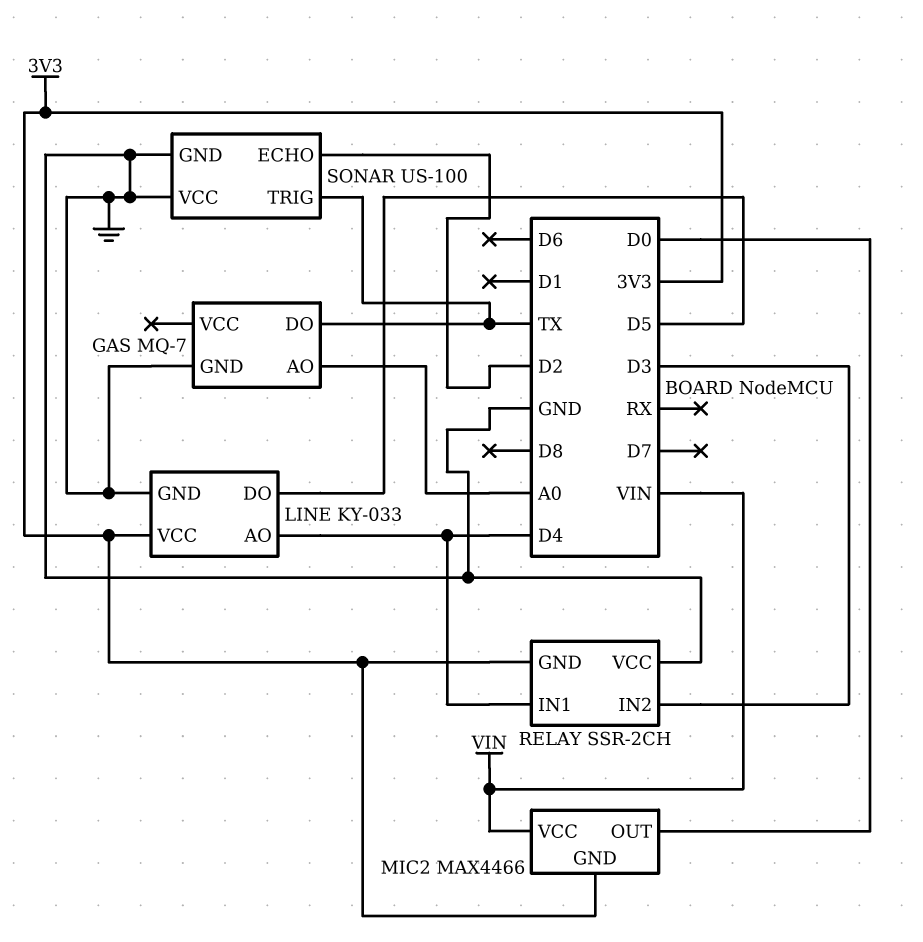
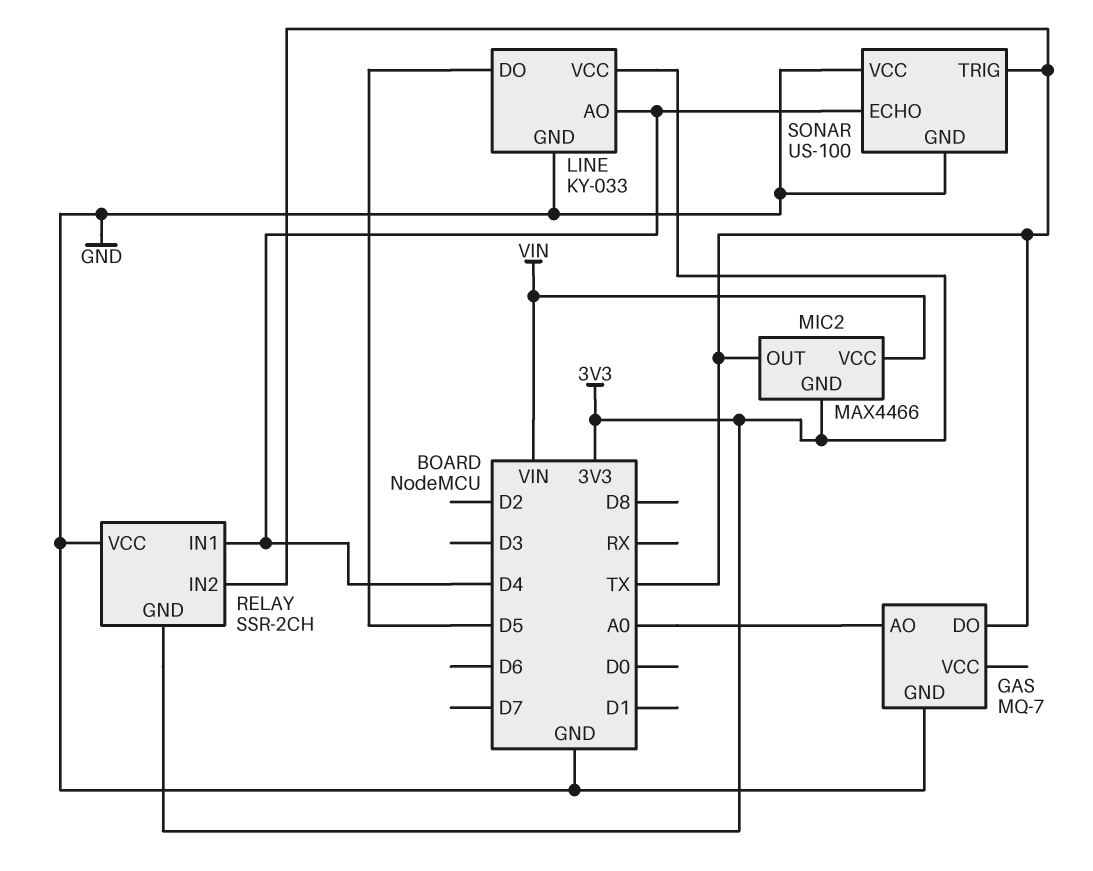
MIC2 pin OUT: D0 -> TX
RELAY pin IN2: D3 -> TX
SONAR pin ECHO: D2 -> D4

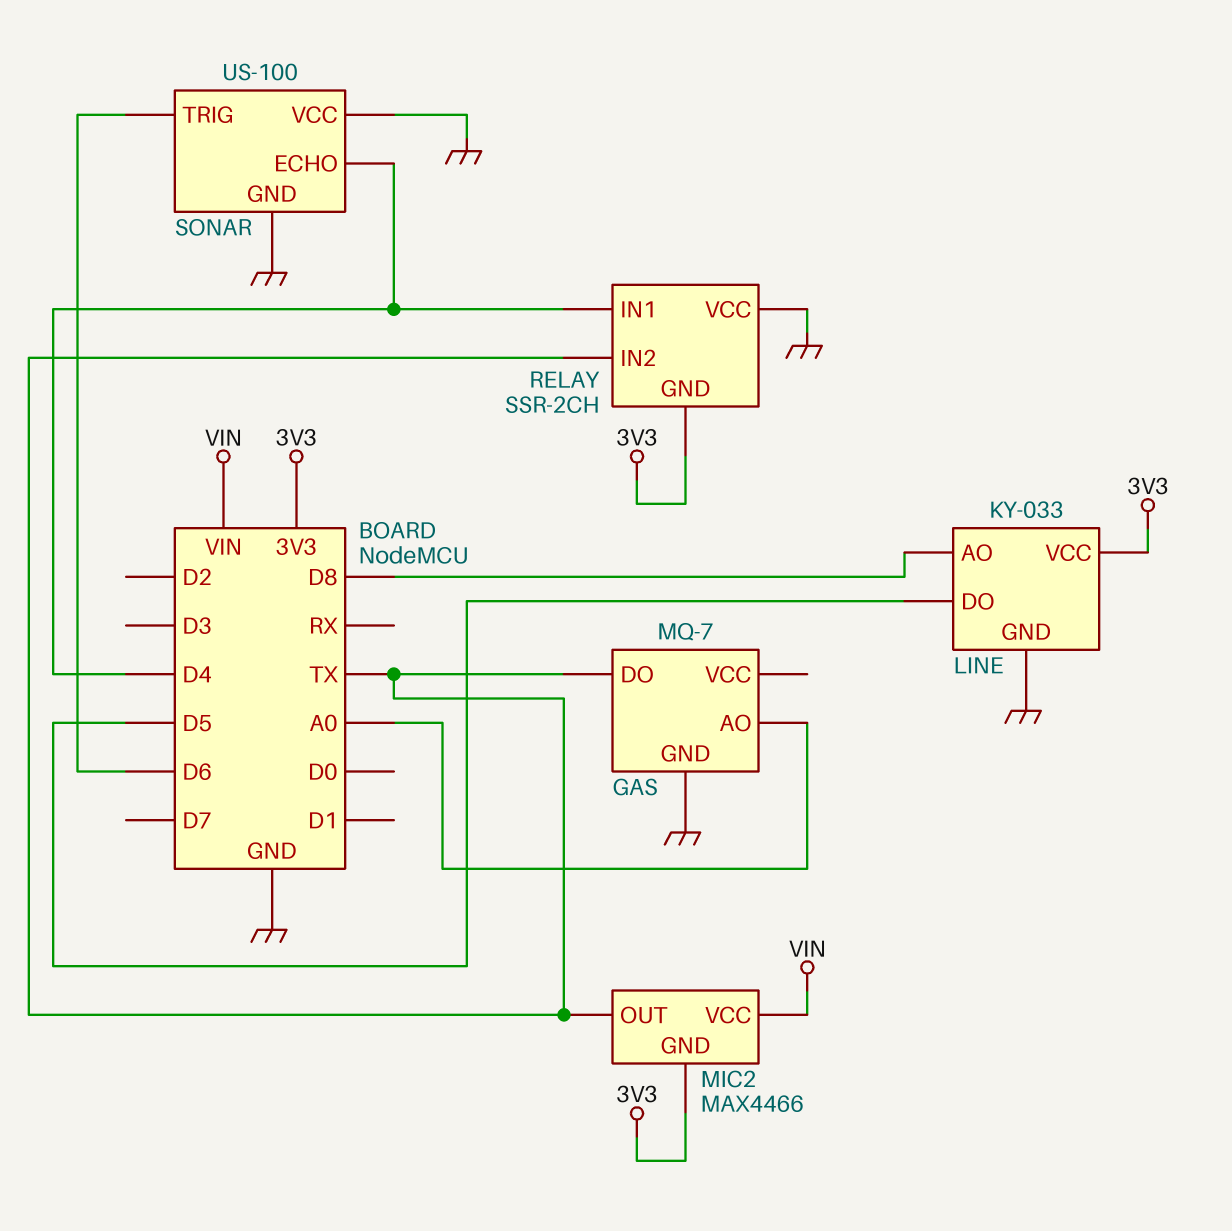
LINE pin AO: D4 -> D8
SONAR pin TRIG: TX -> D6

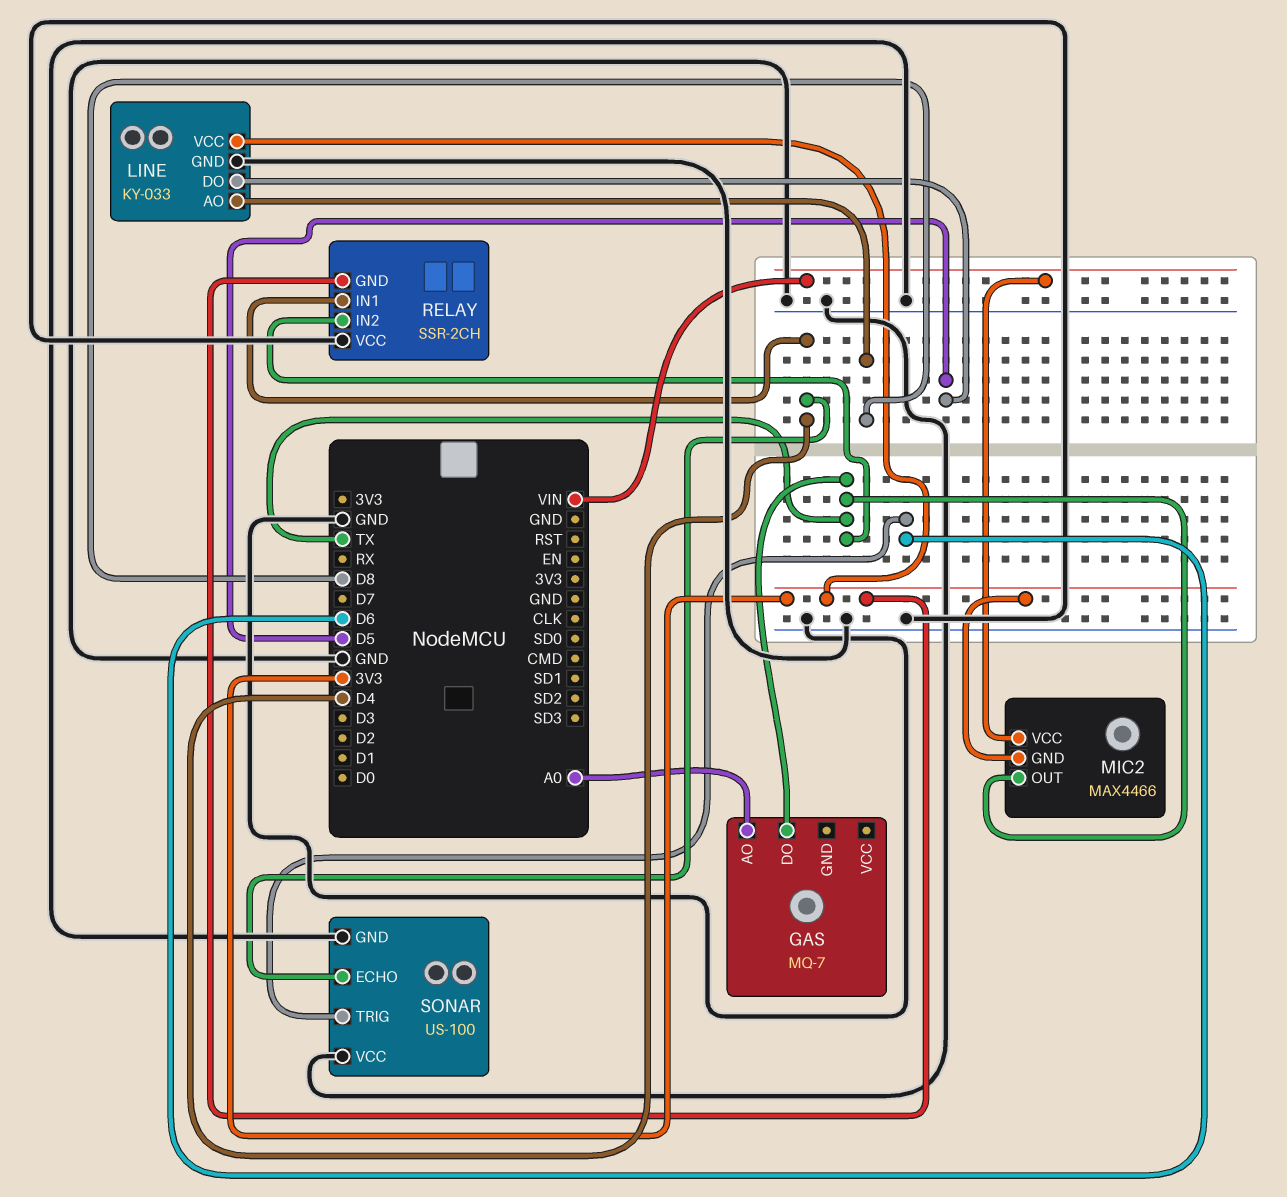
GAS pin GND: GND -> none

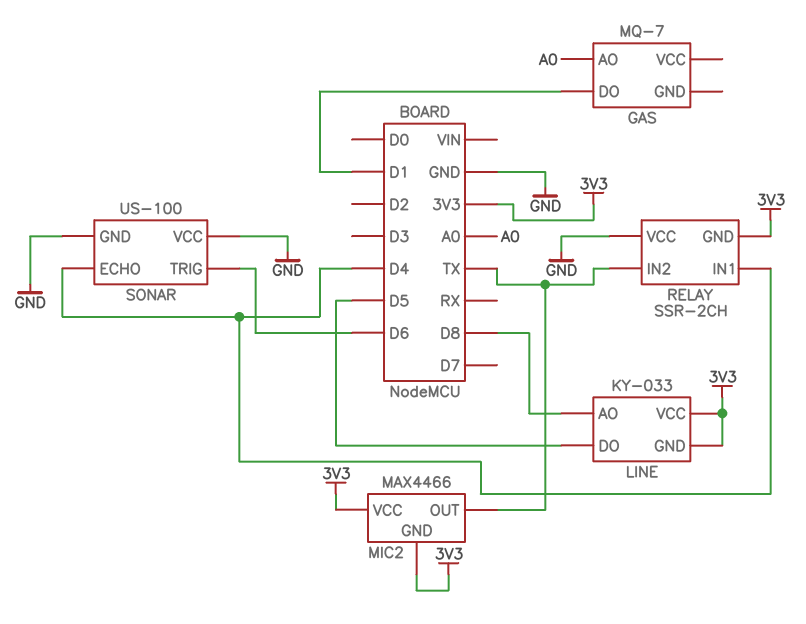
GAS pin DO: TX -> D1
LINE pin GND: GND -> 3V3
MIC2 pin VCC: VIN -> 3V3

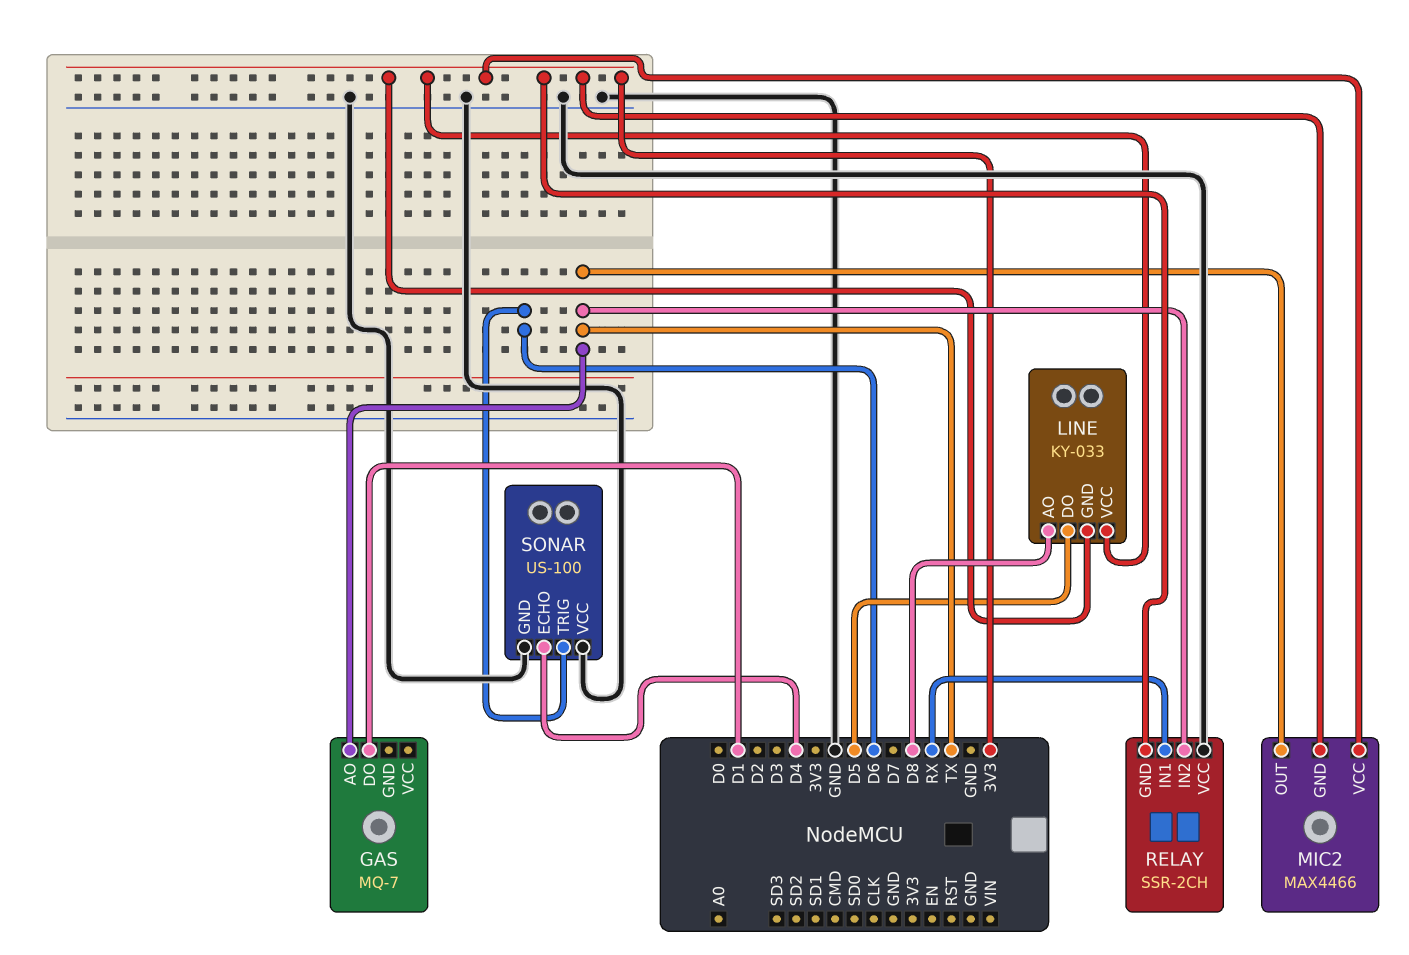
GAS pin AO: A0 -> TX
RELAY pin IN1: D4 -> RX

